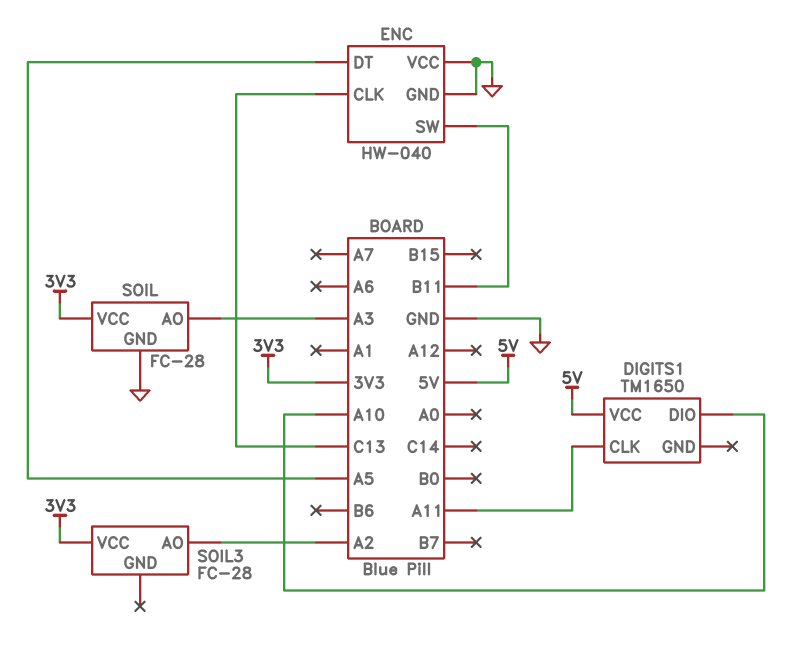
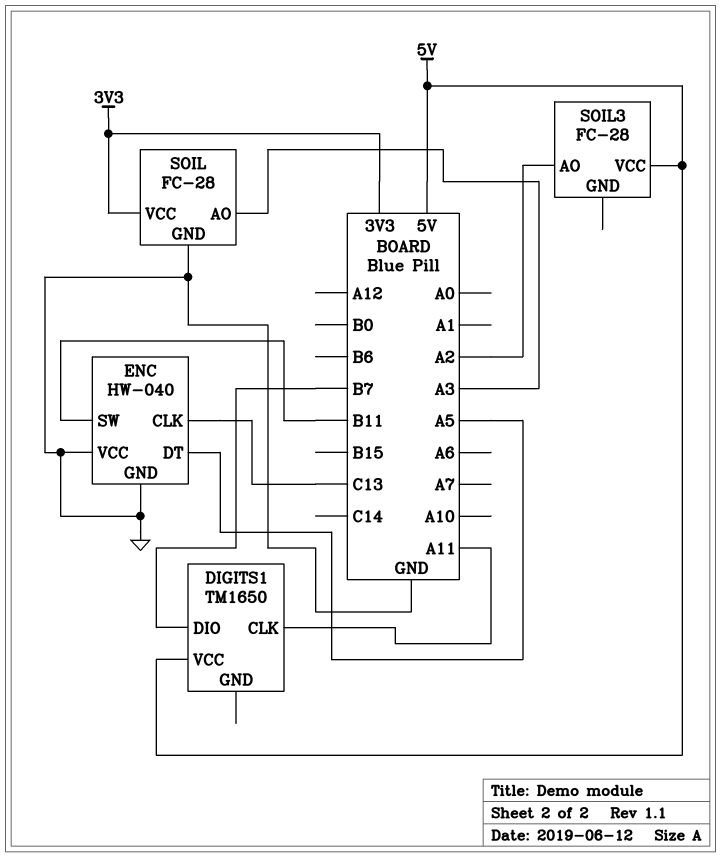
DIGITS1 pin DIO: A10 -> B7
SOIL3 pin VCC: 3V3 -> 5V

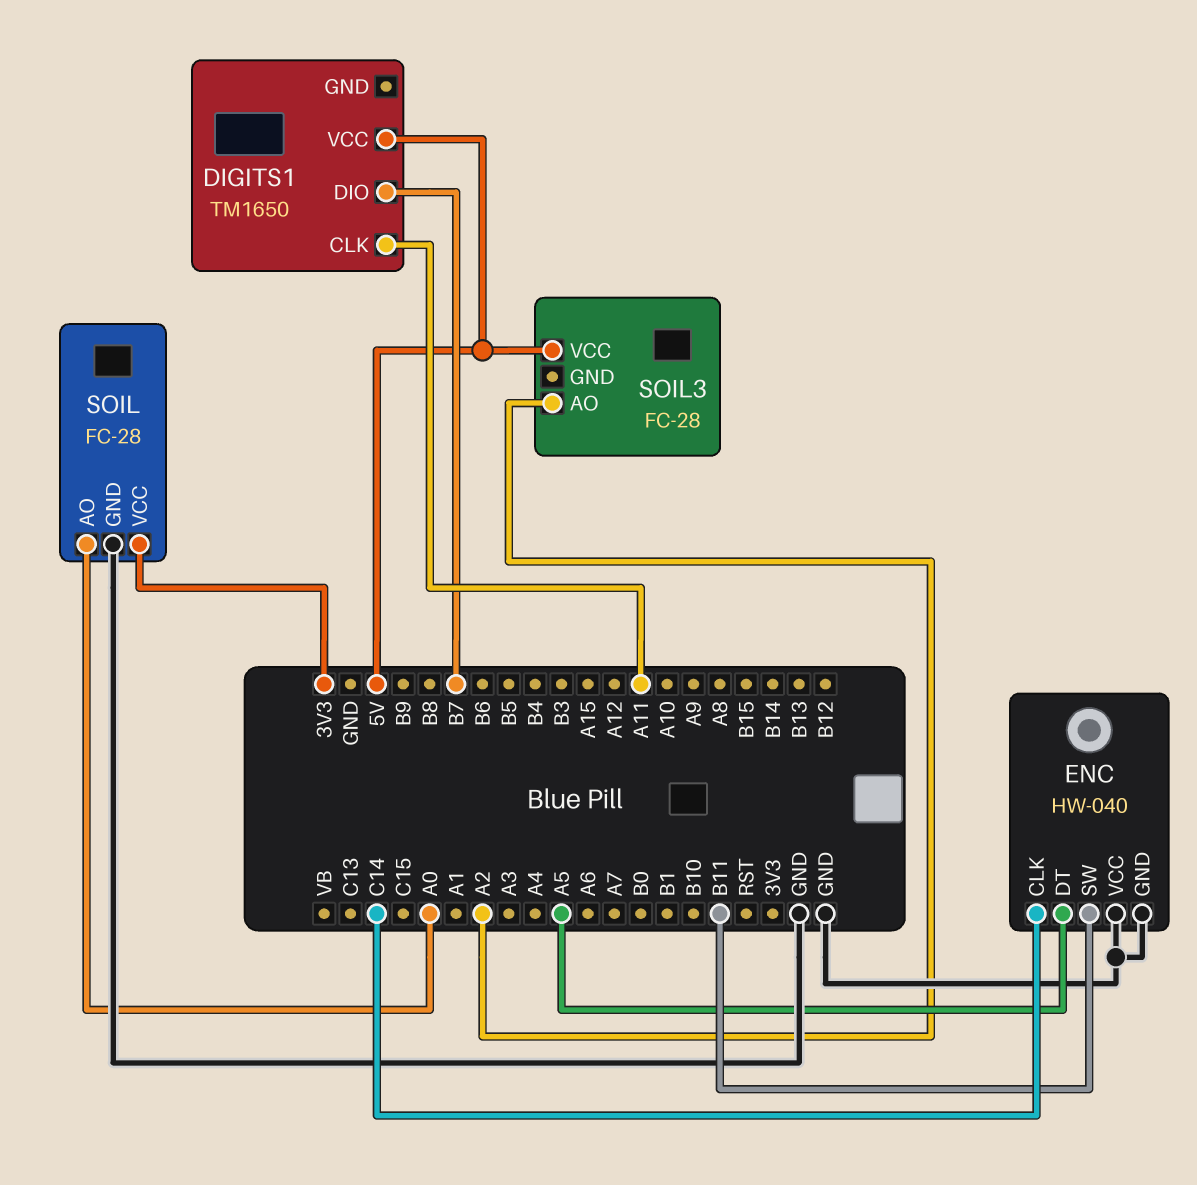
ENC pin CLK: C13 -> C14
SOIL pin AO: A3 -> A0

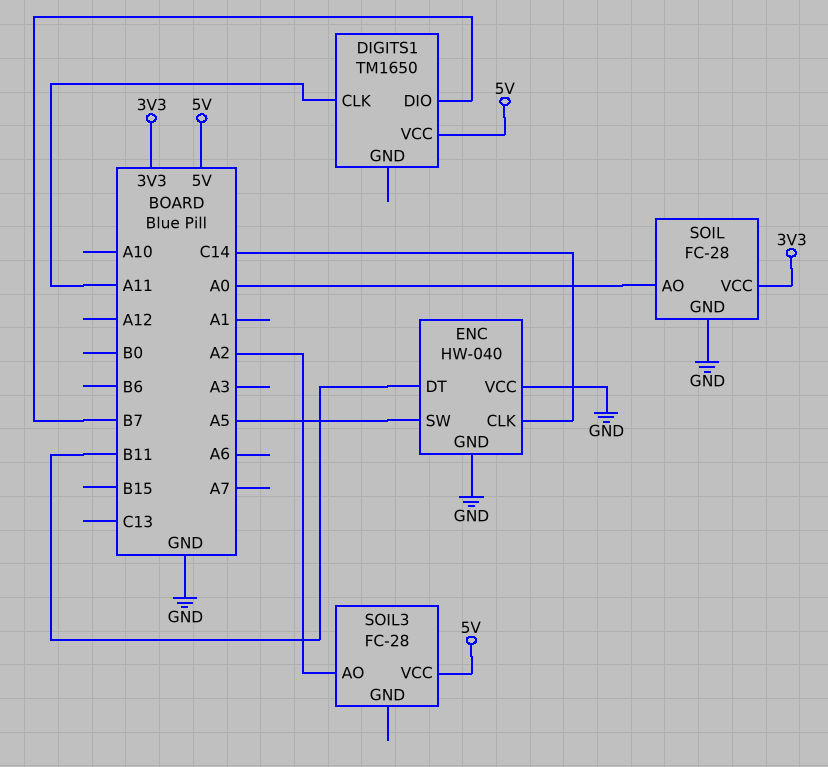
ENC pin DT: A5 -> B11
ENC pin SW: B11 -> A5

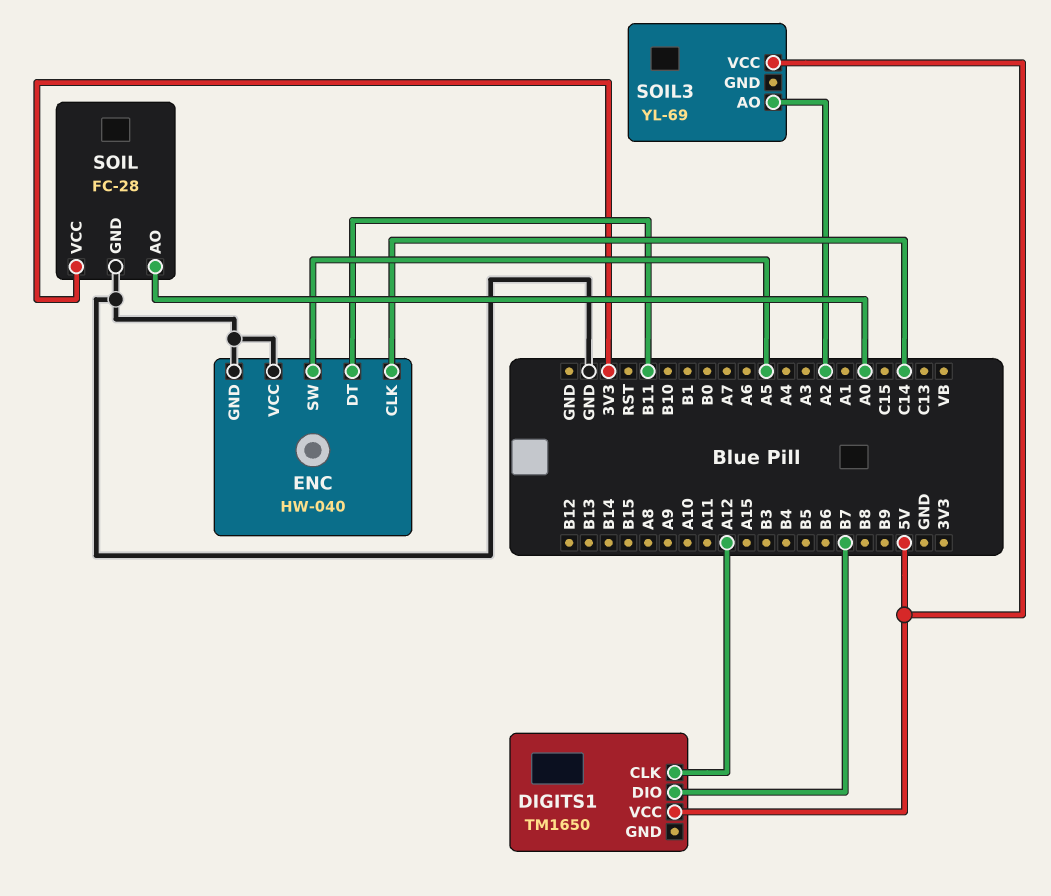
DIGITS1 pin CLK: A11 -> A12
SOIL3: FC-28 -> YL-69

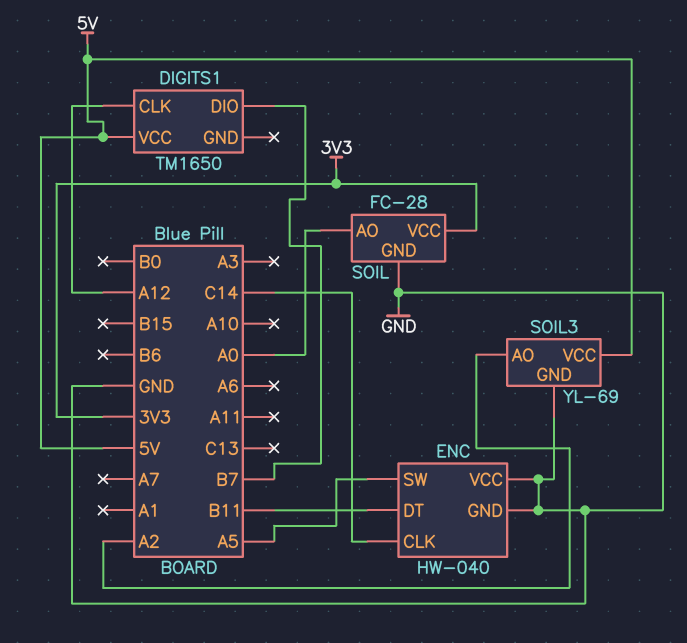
SOIL3 pin GND: none -> GND

